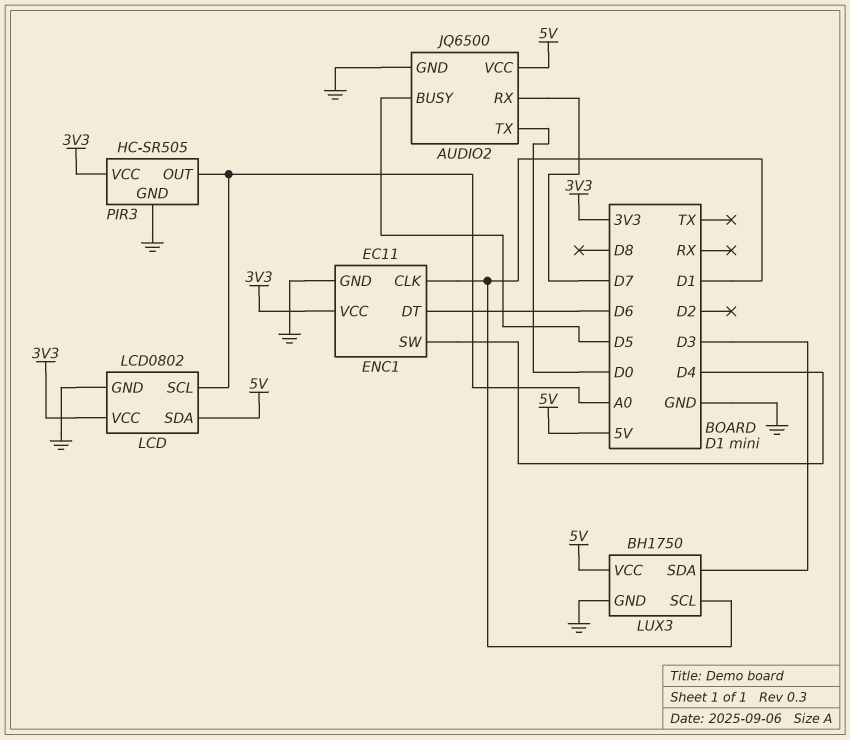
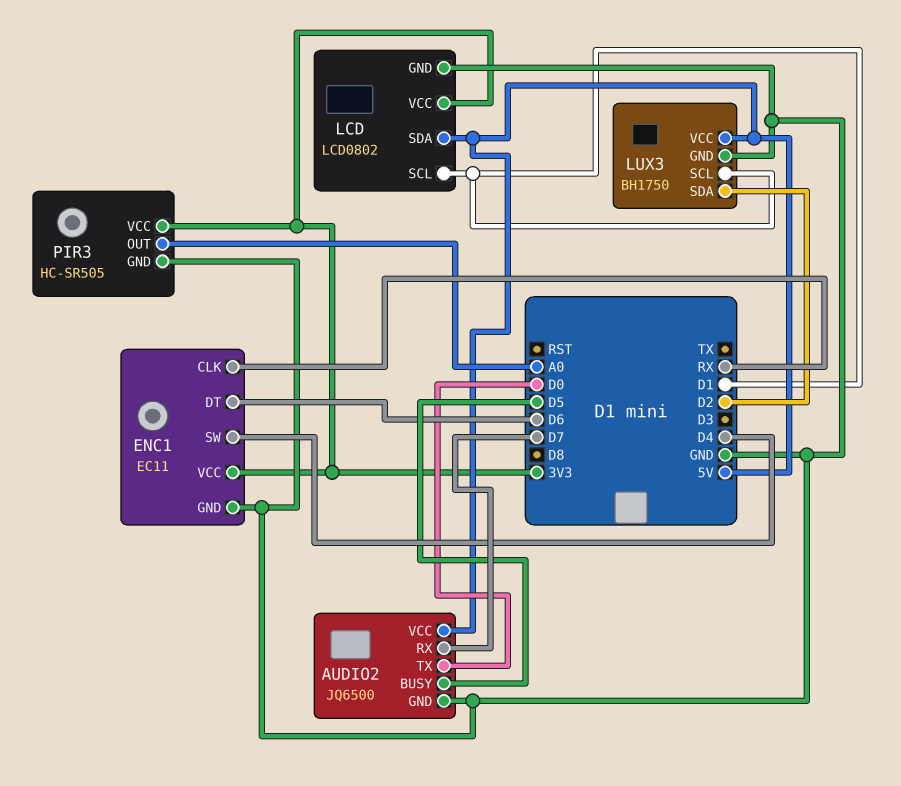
ENC1 pin CLK: D1 -> RX
LCD pin SCL: A0 -> D1
LUX3 pin SDA: D3 -> D2

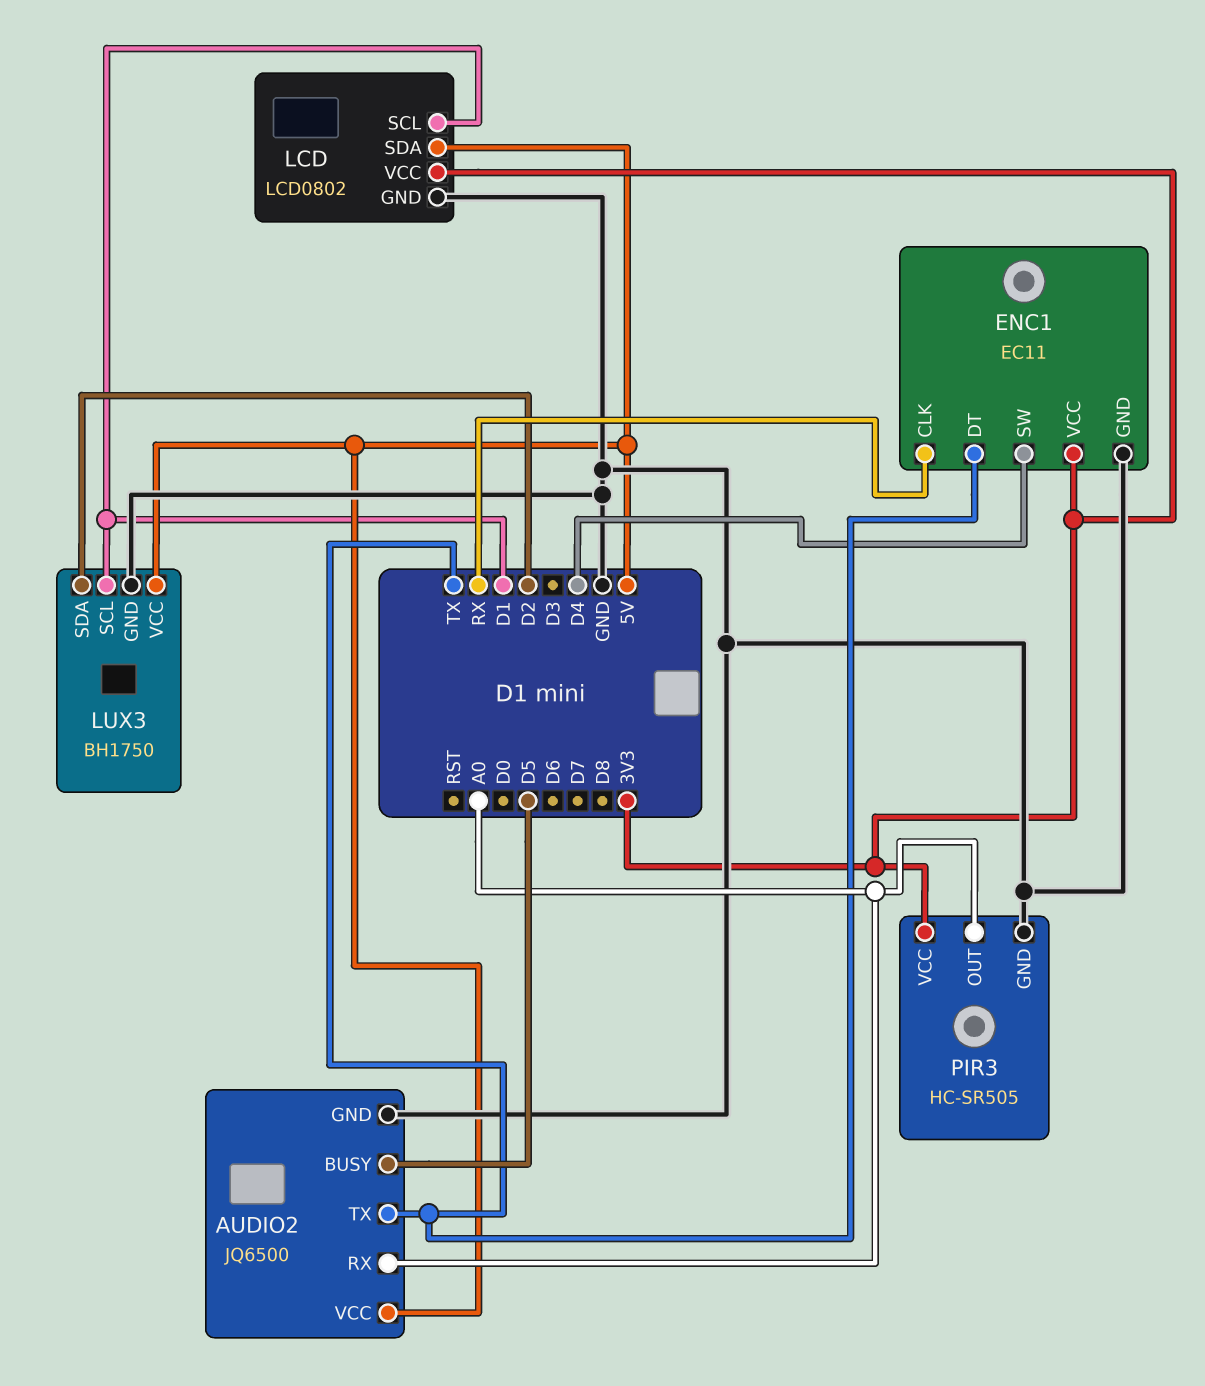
AUDIO2 pin RX: D7 -> A0
AUDIO2 pin TX: D0 -> TX
ENC1 pin DT: D6 -> TX

